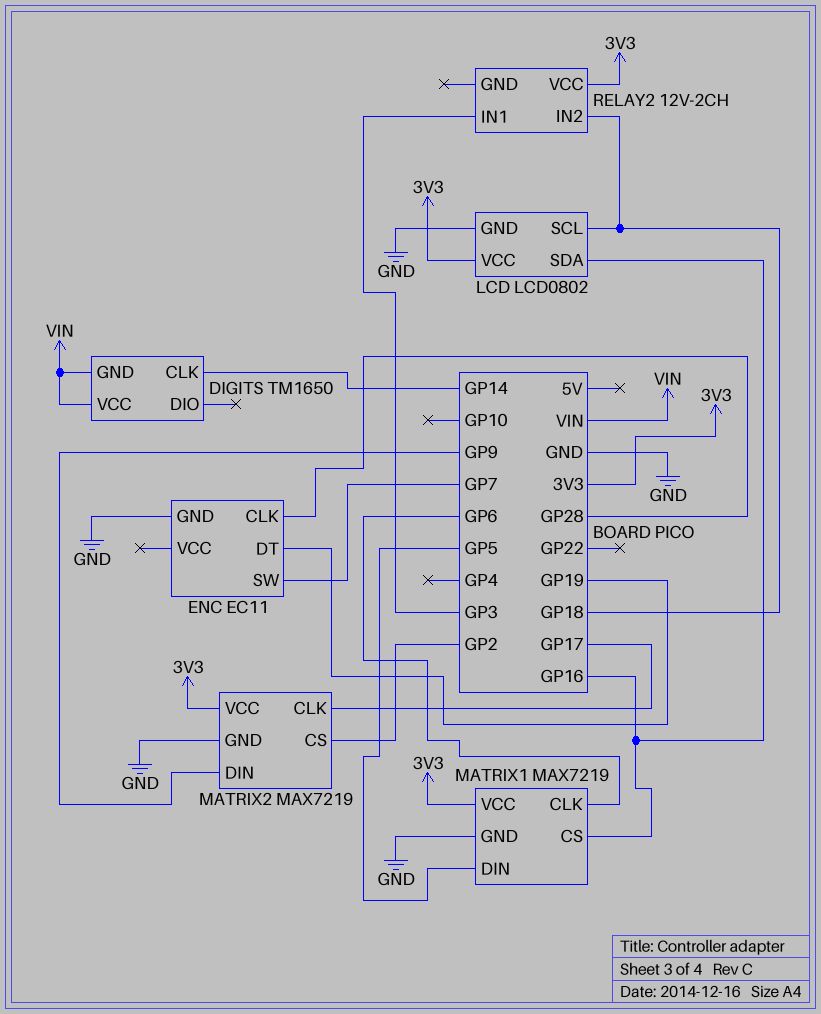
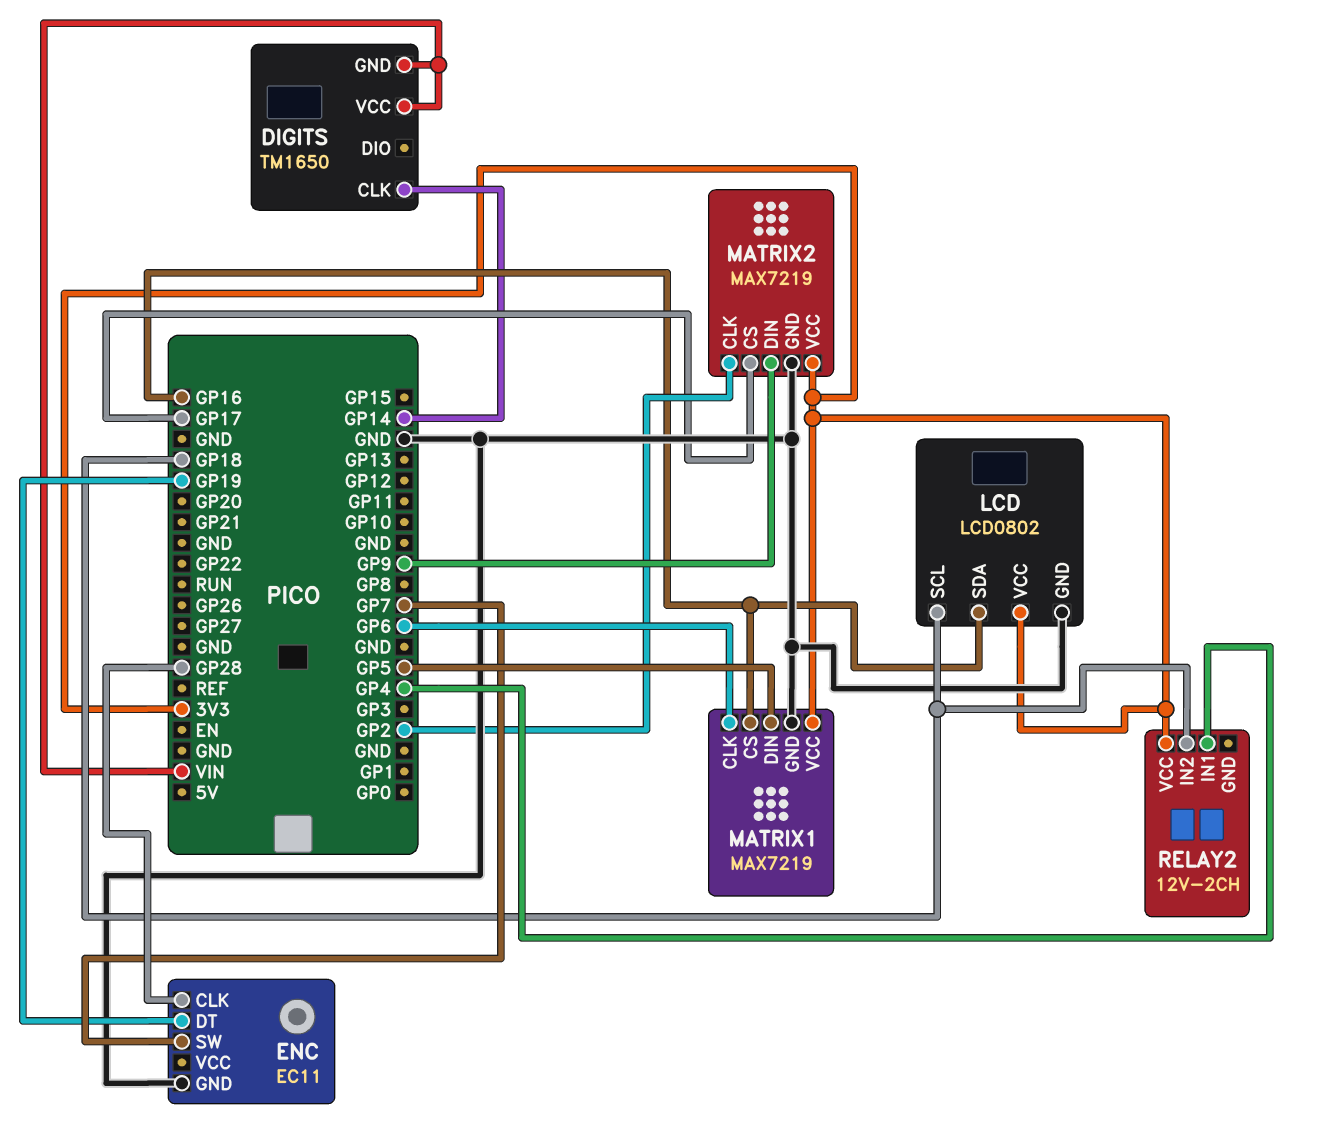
MATRIX2 pin CLK: GP17 -> GP2
MATRIX2 pin CS: GP2 -> GP17
RELAY2 pin IN1: GP3 -> GP4

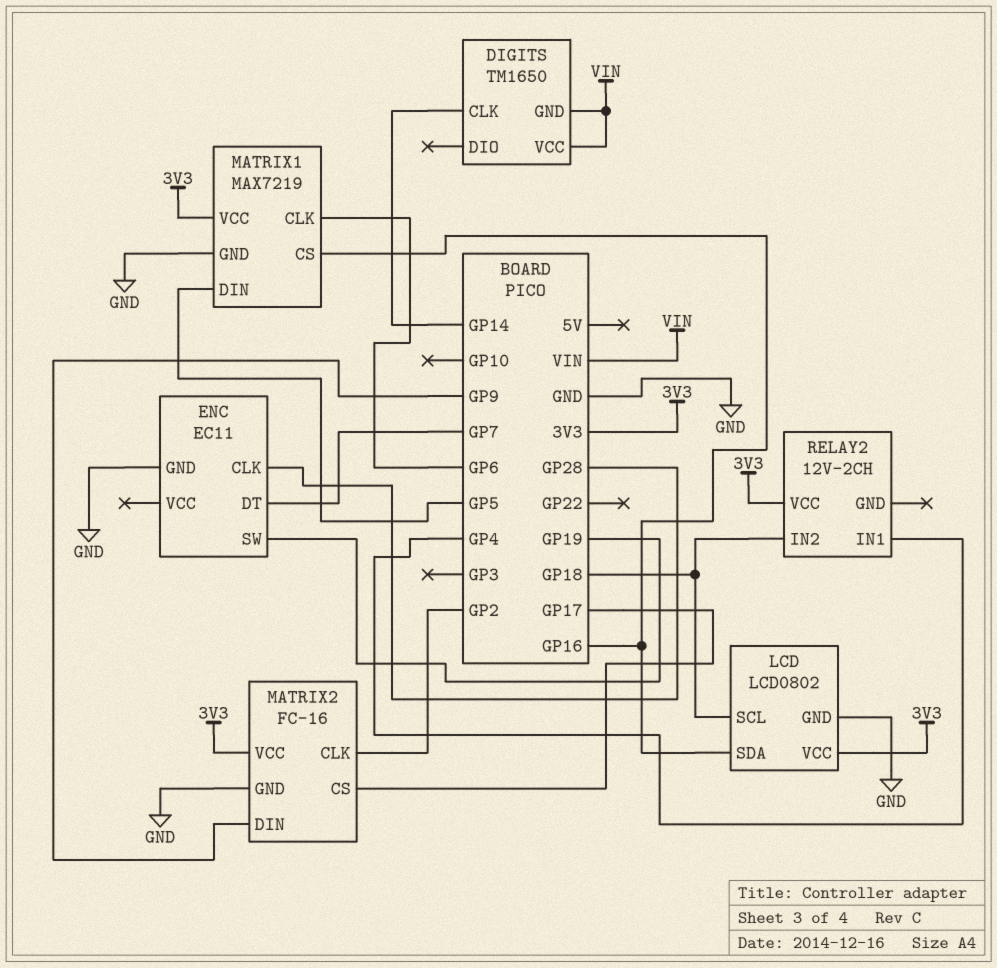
ENC pin DT: GP19 -> GP7
ENC pin SW: GP7 -> GP19
MATRIX2: MAX7219 -> FC-16

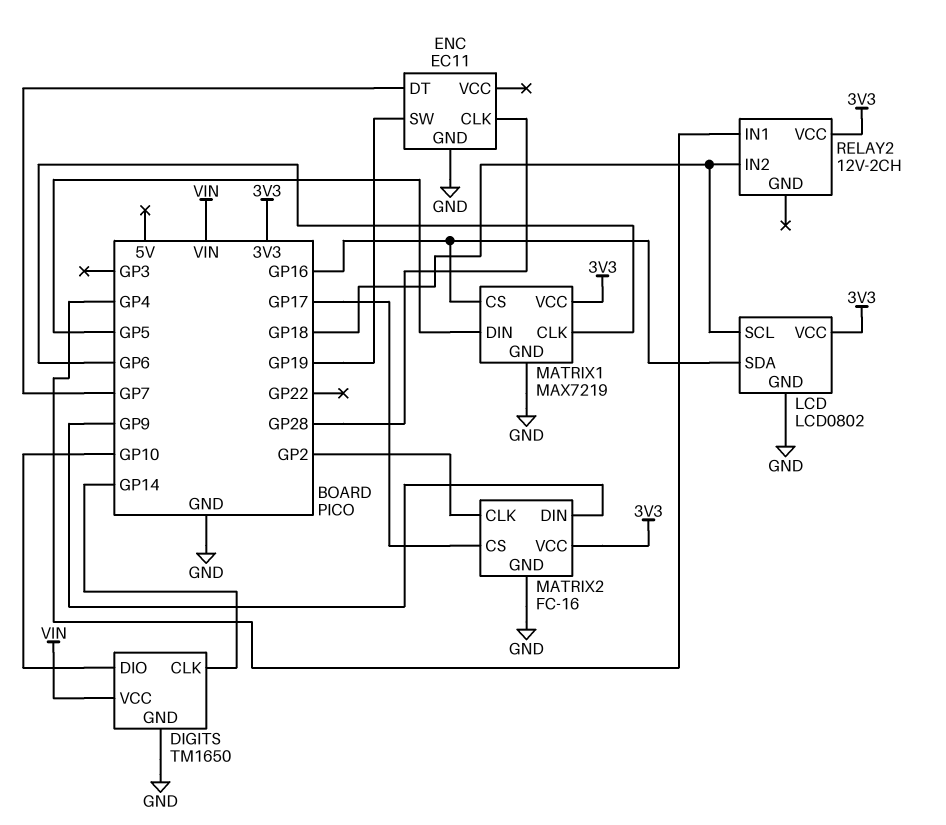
DIGITS pin DIO: none -> GP10
DIGITS pin GND: VIN -> GND

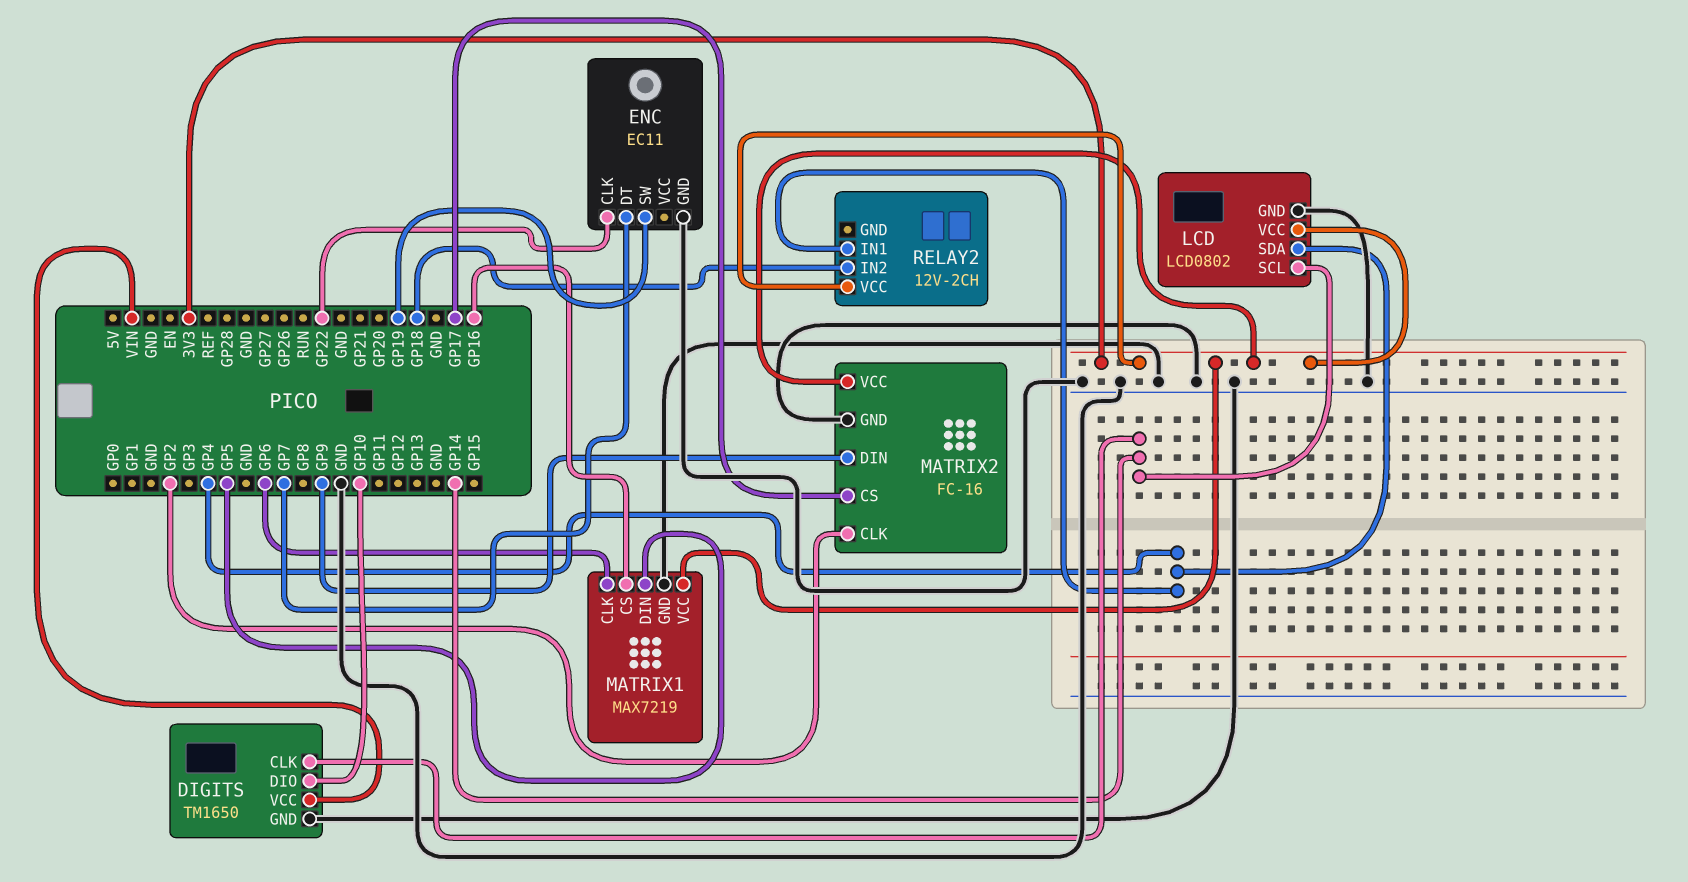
ENC pin CLK: GP28 -> GP22
LCD pin SCL: GP18 -> GP14
LCD pin SDA: GP16 -> GP4

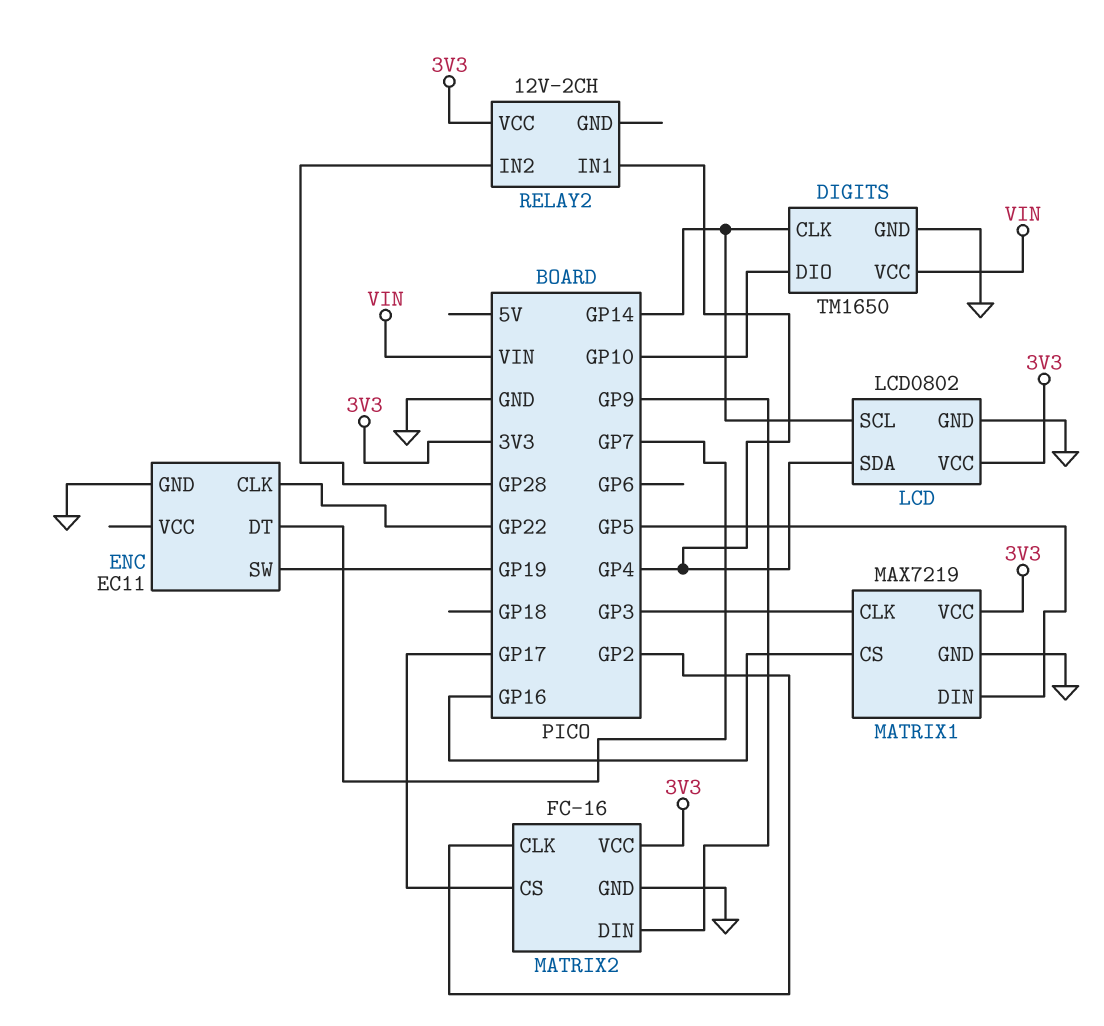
MATRIX1 pin CLK: GP6 -> GP3
RELAY2 pin IN2: GP18 -> GP28

